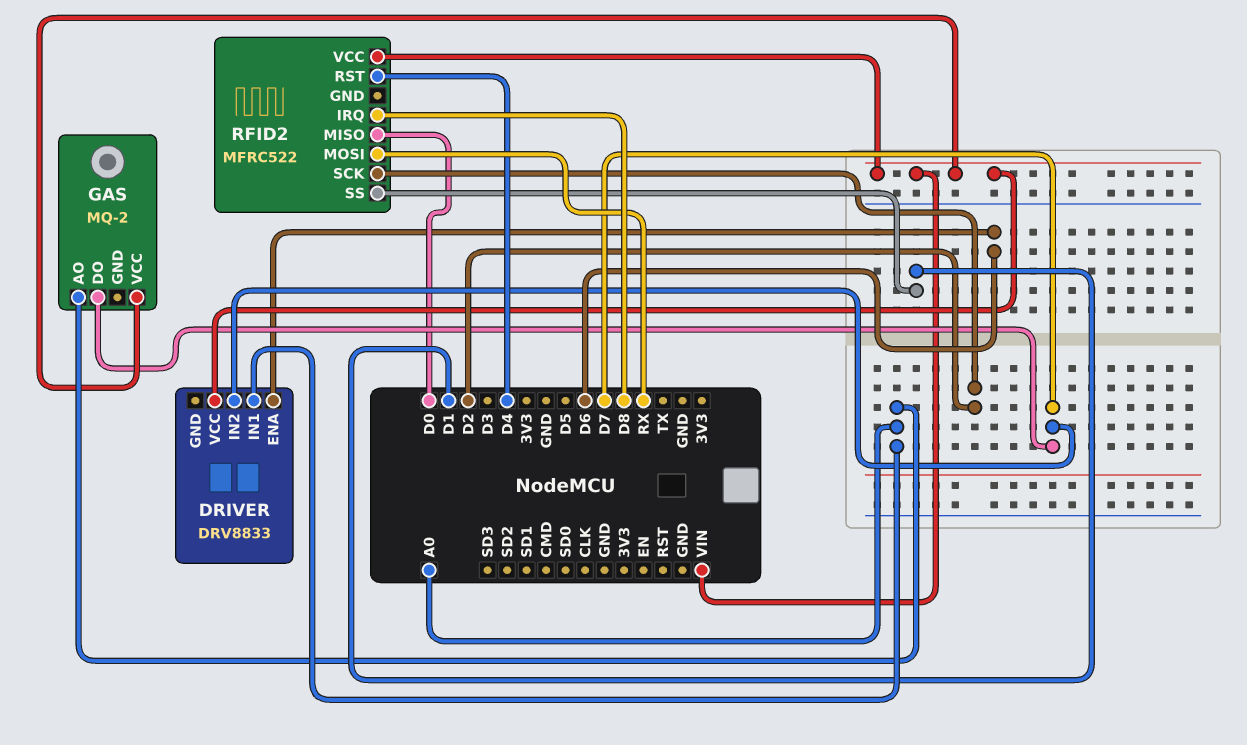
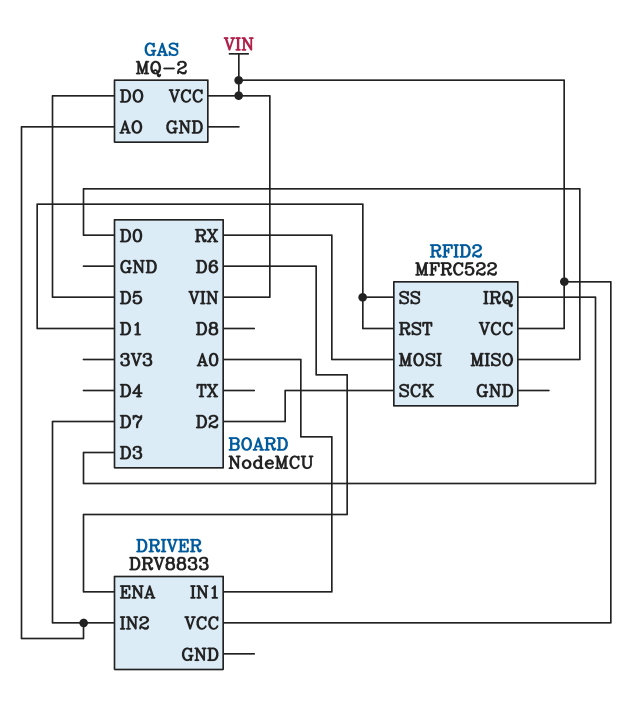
GAS pin AO: A0 -> D7
GAS pin DO: D7 -> D5
RFID2 pin IRQ: D8 -> D3
RFID2 pin RST: D4 -> D1

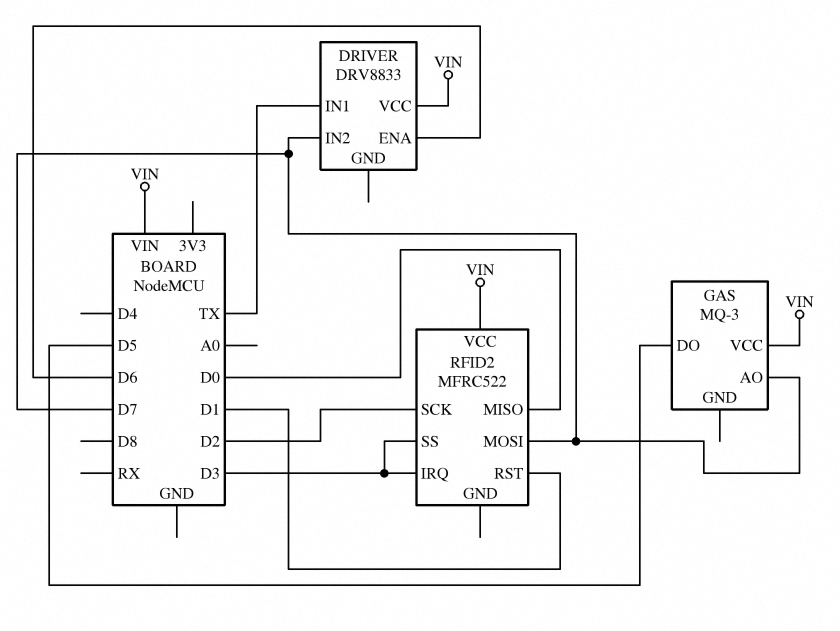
DRIVER pin IN1: A0 -> TX
GAS: MQ-2 -> MQ-3
RFID2 pin MOSI: RX -> D7
RFID2 pin SS: D1 -> D3

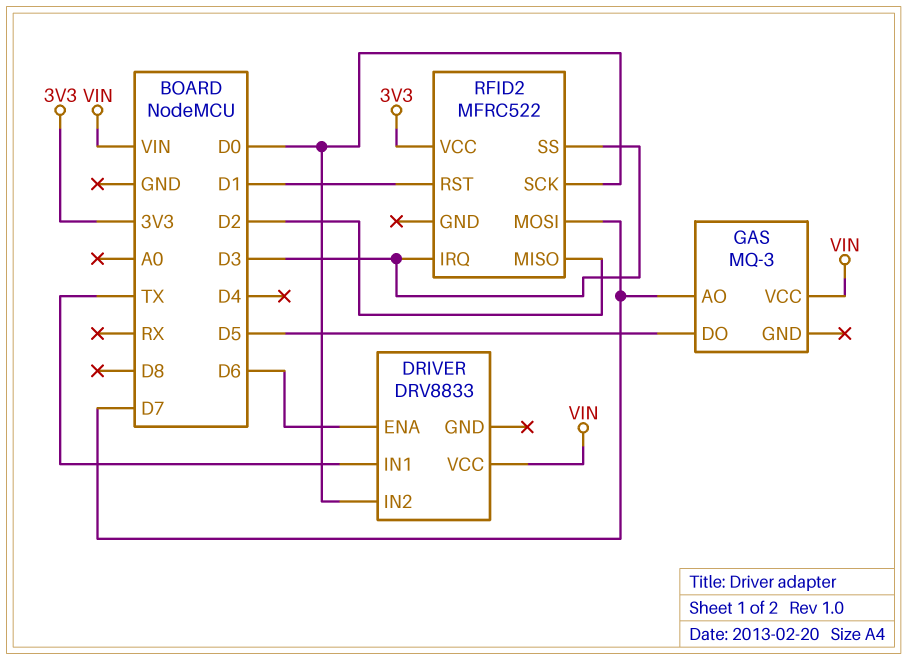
DRIVER pin IN2: D7 -> D0
RFID2 pin MISO: D0 -> D2
RFID2 pin SCK: D2 -> D0
RFID2 pin VCC: VIN -> 3V3

